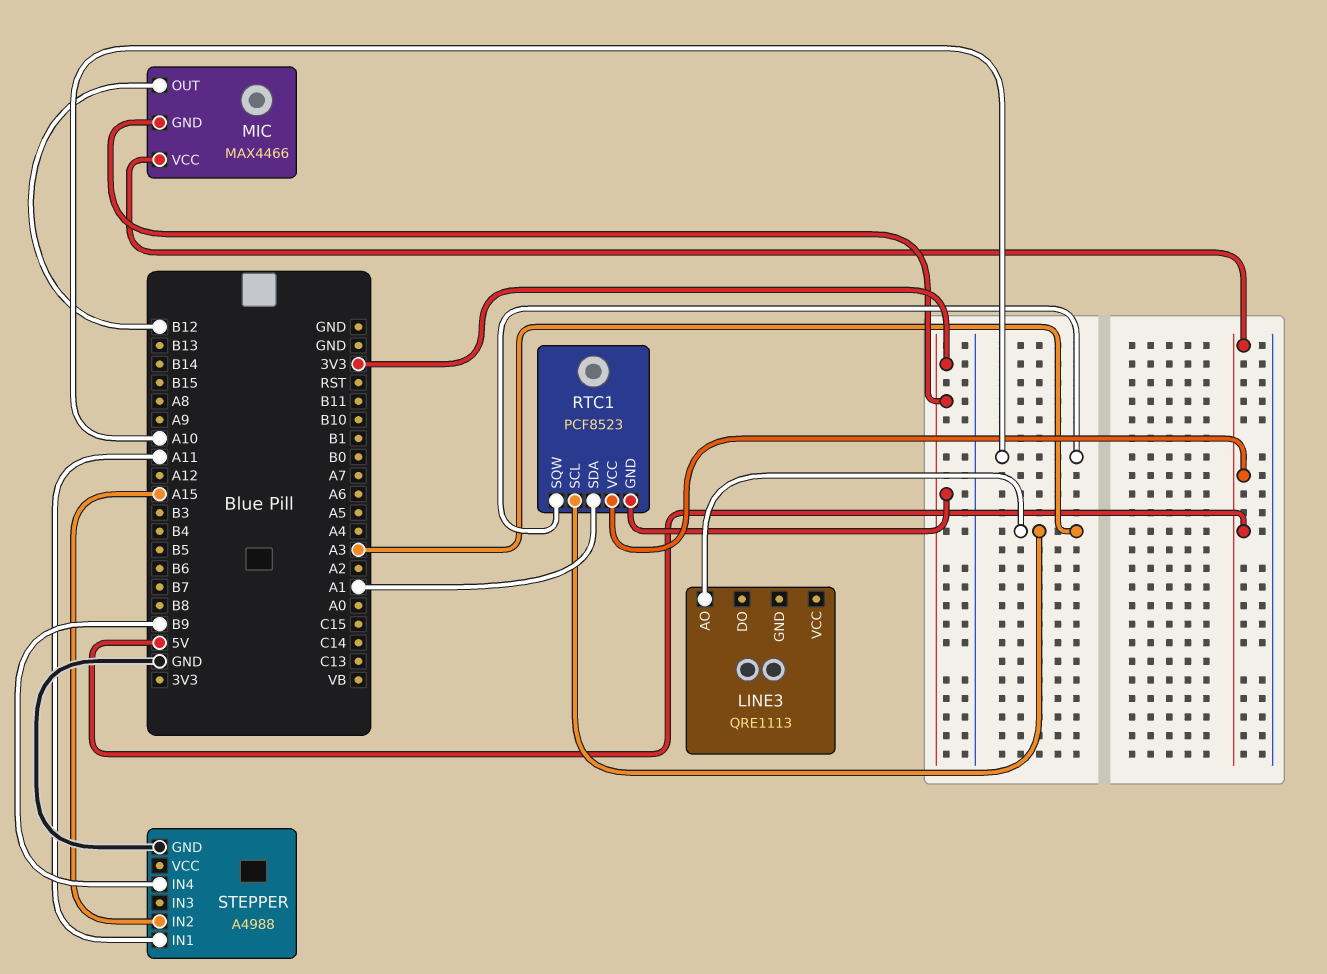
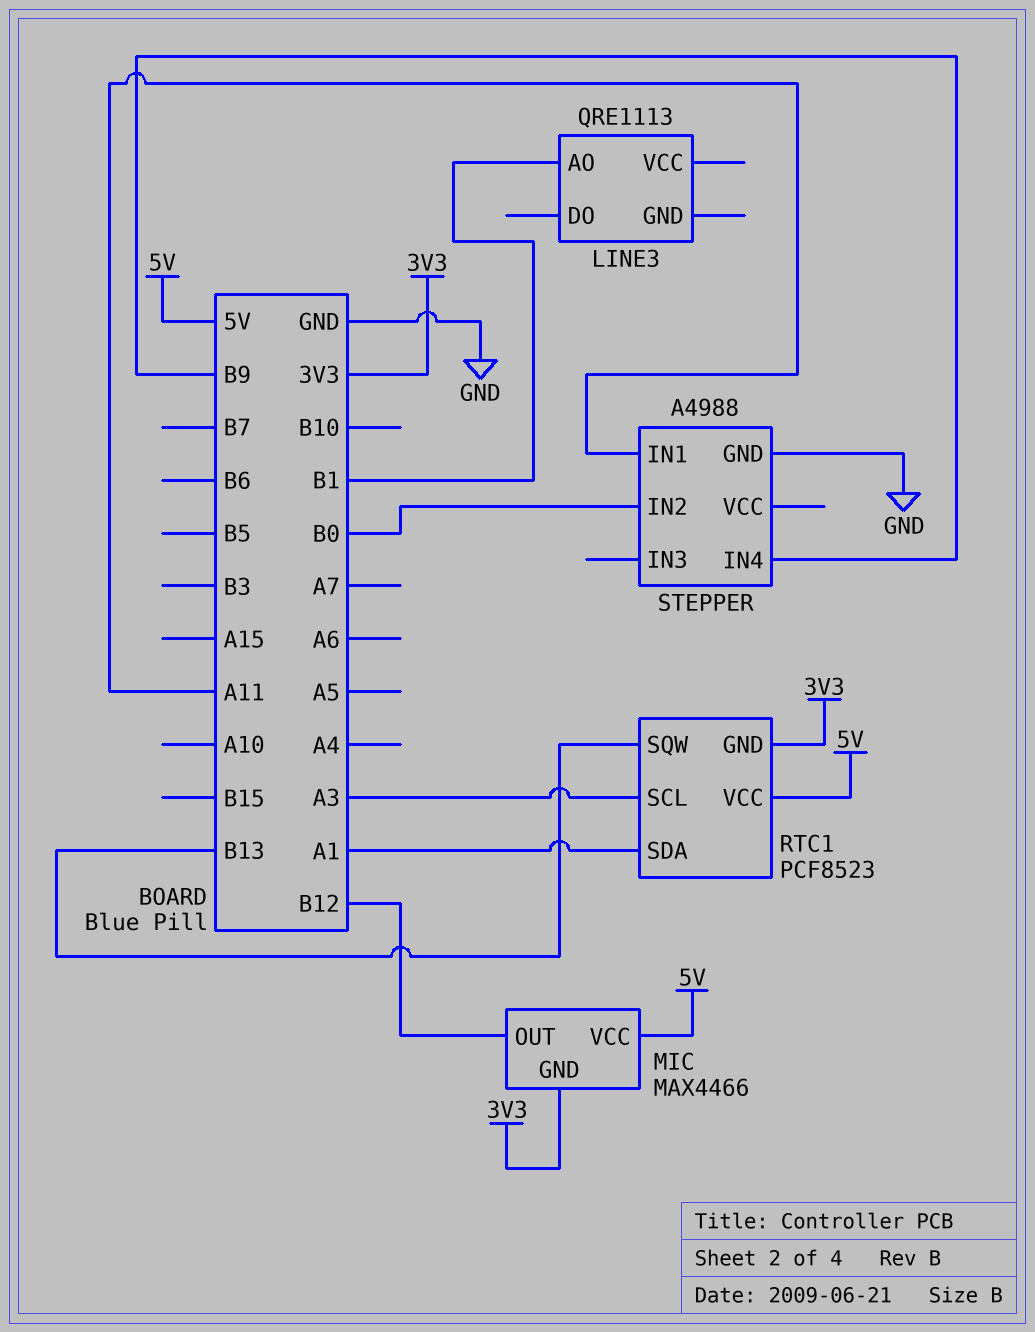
LINE3 pin AO: A3 -> B1
RTC1 pin SQW: A10 -> B13
STEPPER pin IN2: A15 -> B0

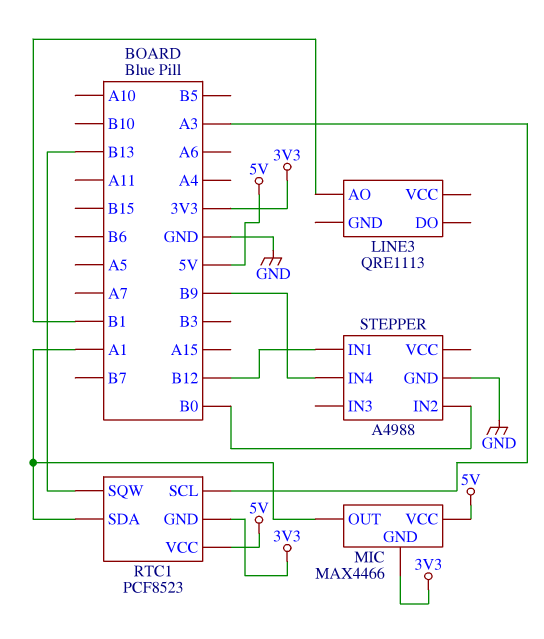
MIC pin OUT: B12 -> A1
STEPPER pin IN1: A11 -> B12

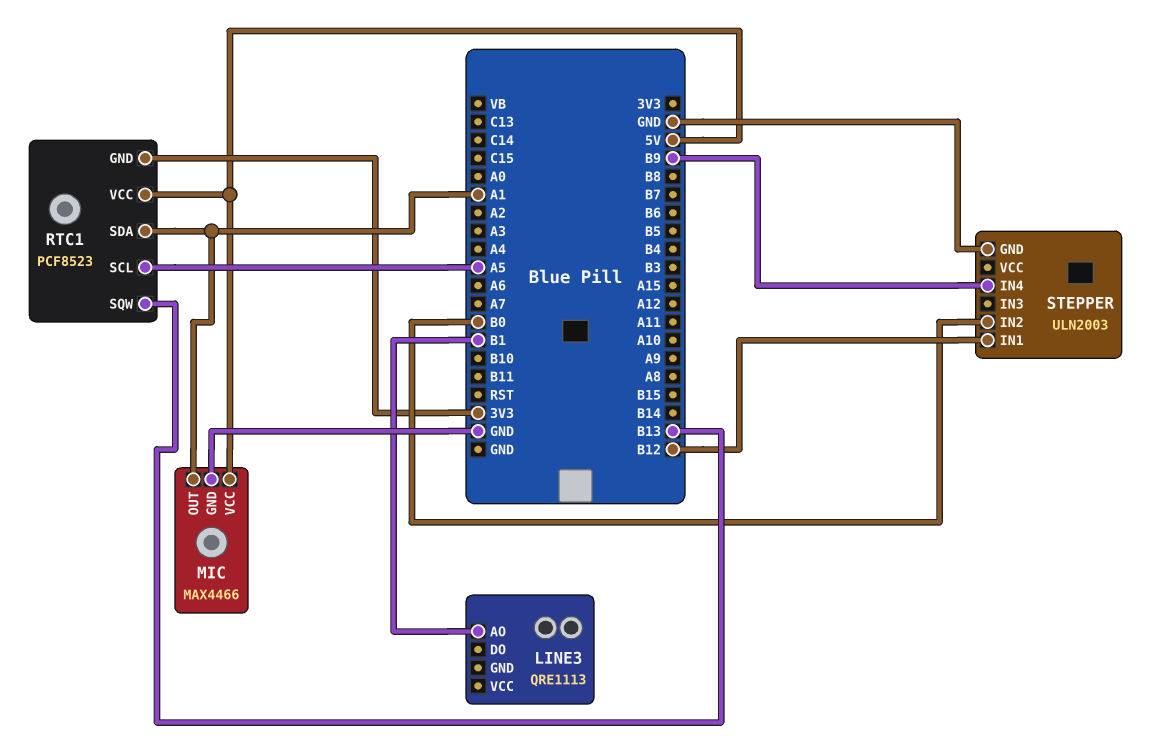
MIC pin GND: 3V3 -> GND
RTC1 pin SCL: A3 -> A5
STEPPER: A4988 -> ULN2003

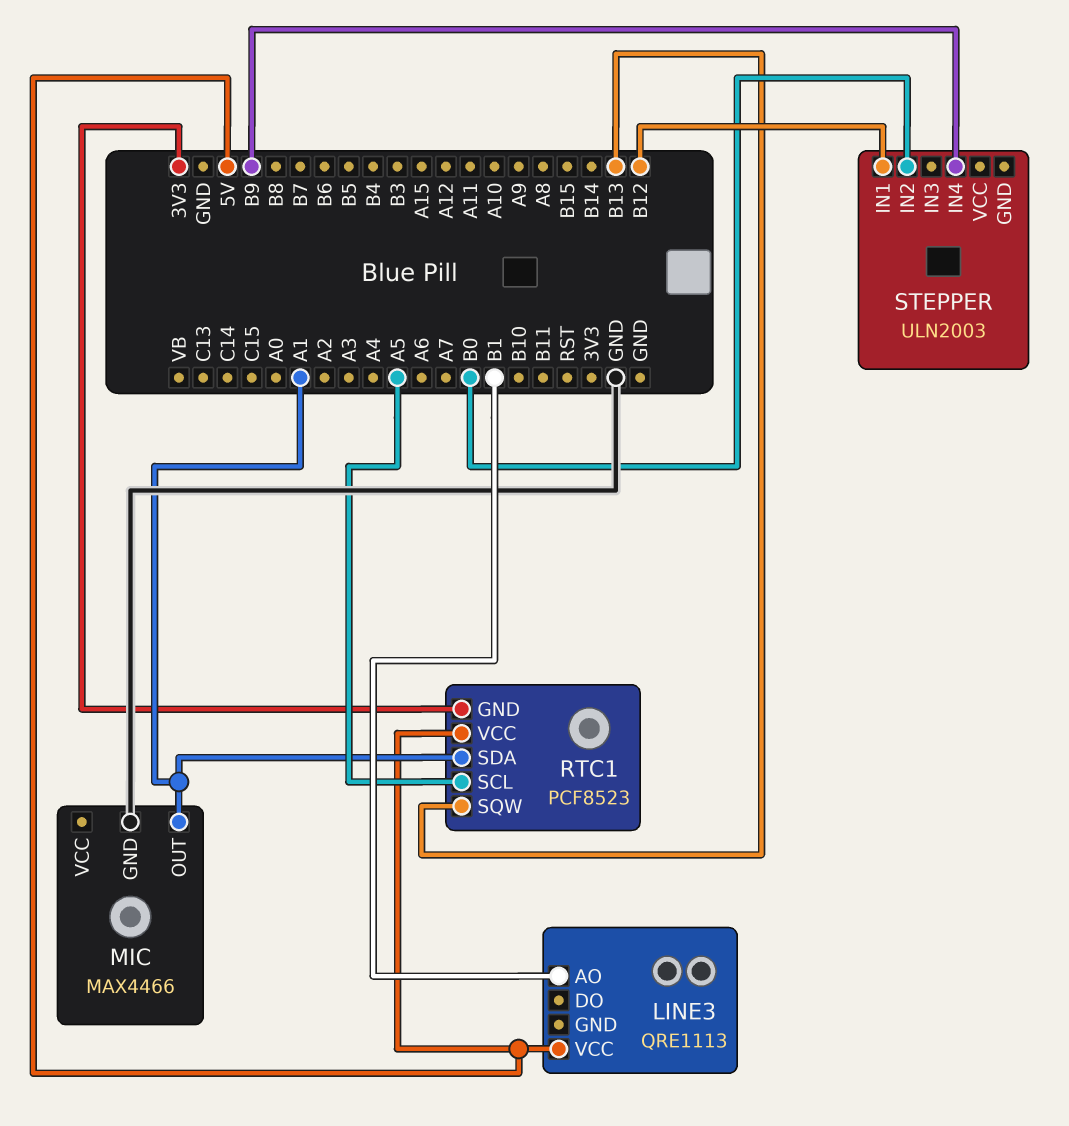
LINE3 pin VCC: none -> 5V
MIC pin VCC: 5V -> none
STEPPER pin GND: GND -> none

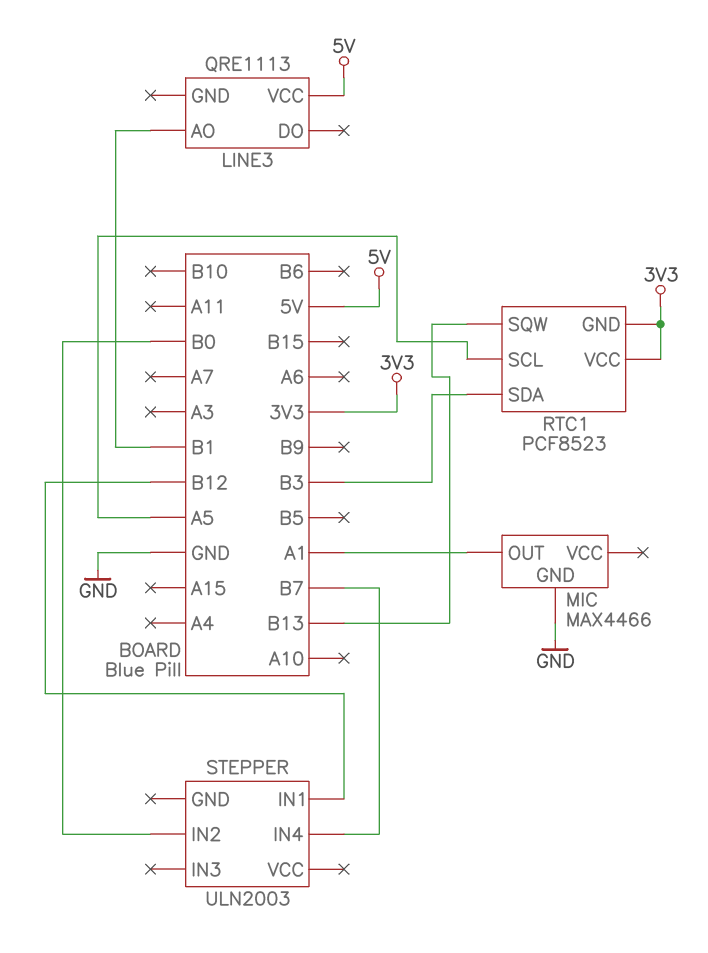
RTC1 pin SDA: A1 -> B3
RTC1 pin VCC: 5V -> 3V3
STEPPER pin IN4: B9 -> B7

